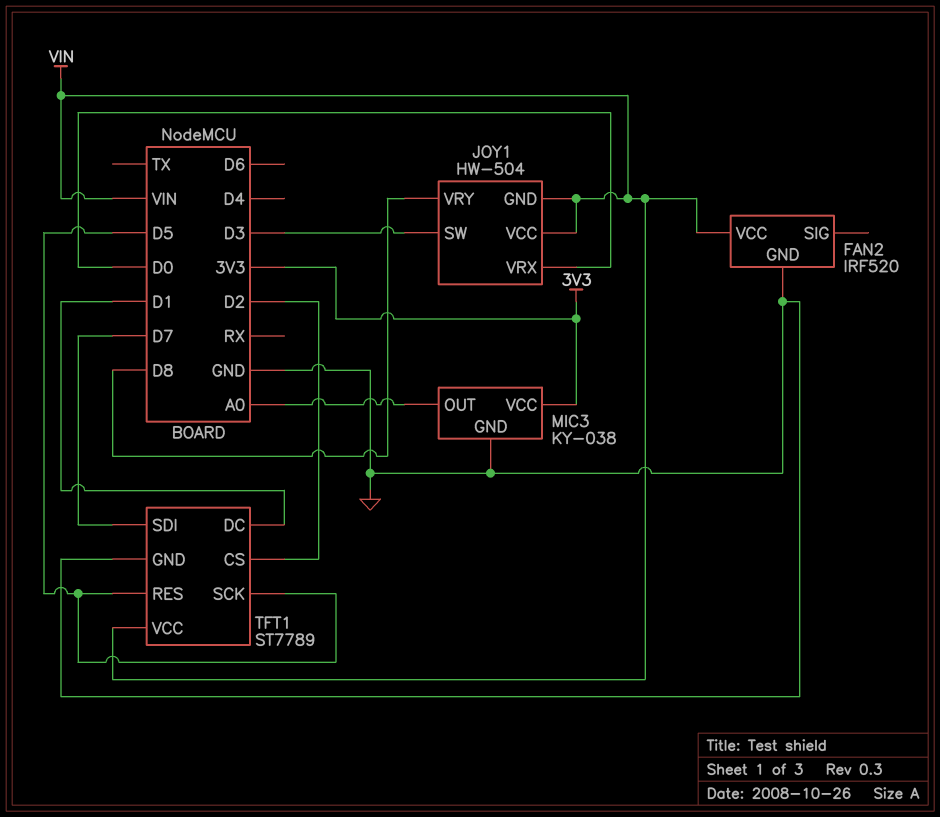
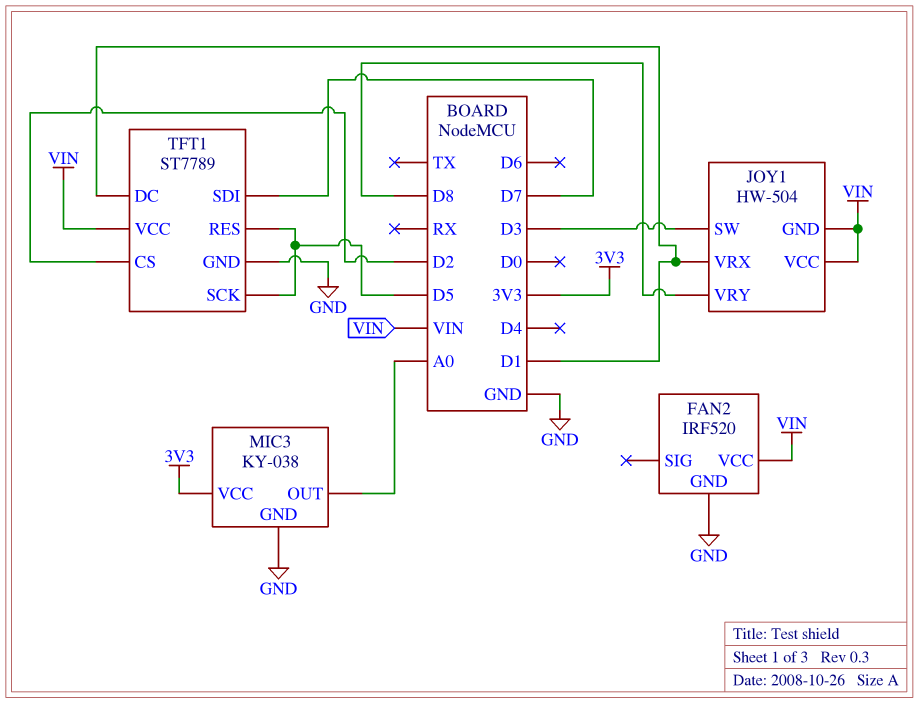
JOY1 pin VRX: D0 -> D1

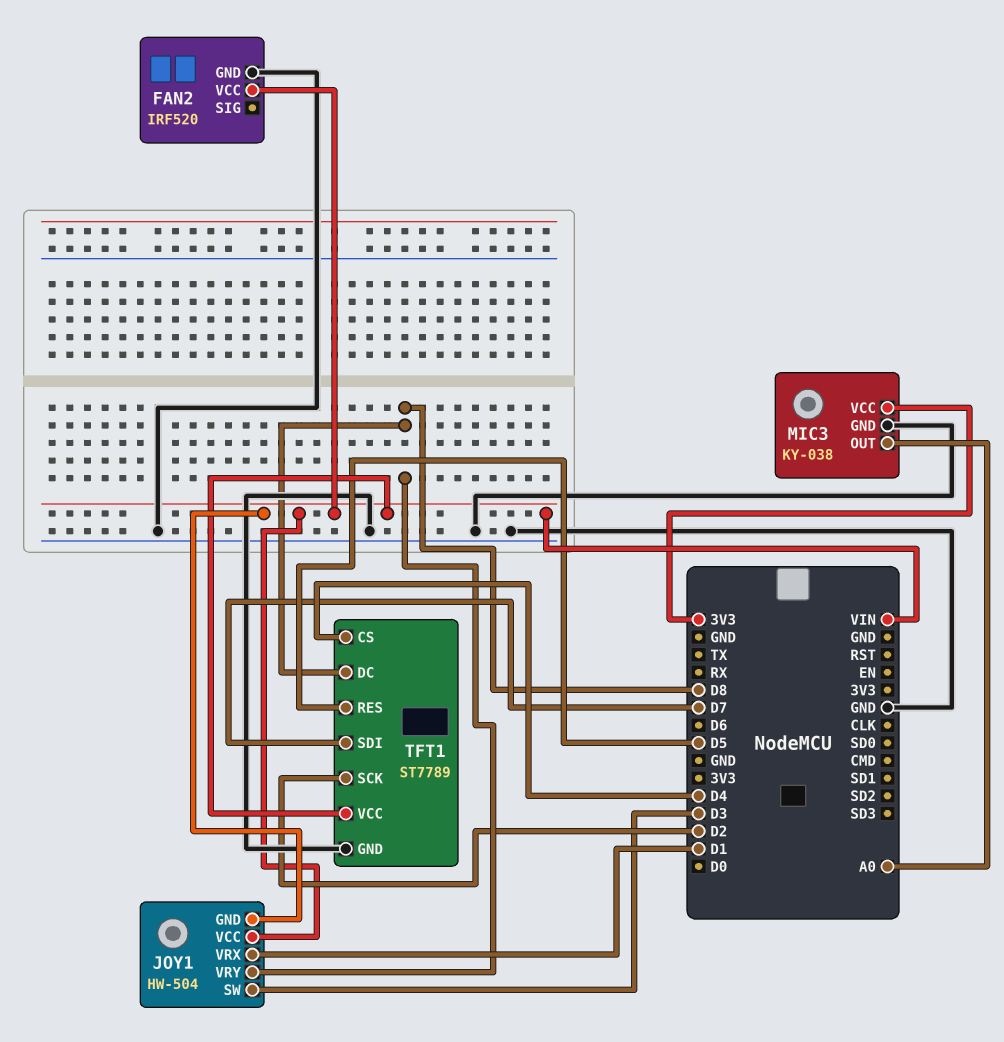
TFT1 pin CS: D2 -> D4
TFT1 pin DC: D1 -> D8
TFT1 pin SCK: D5 -> D2

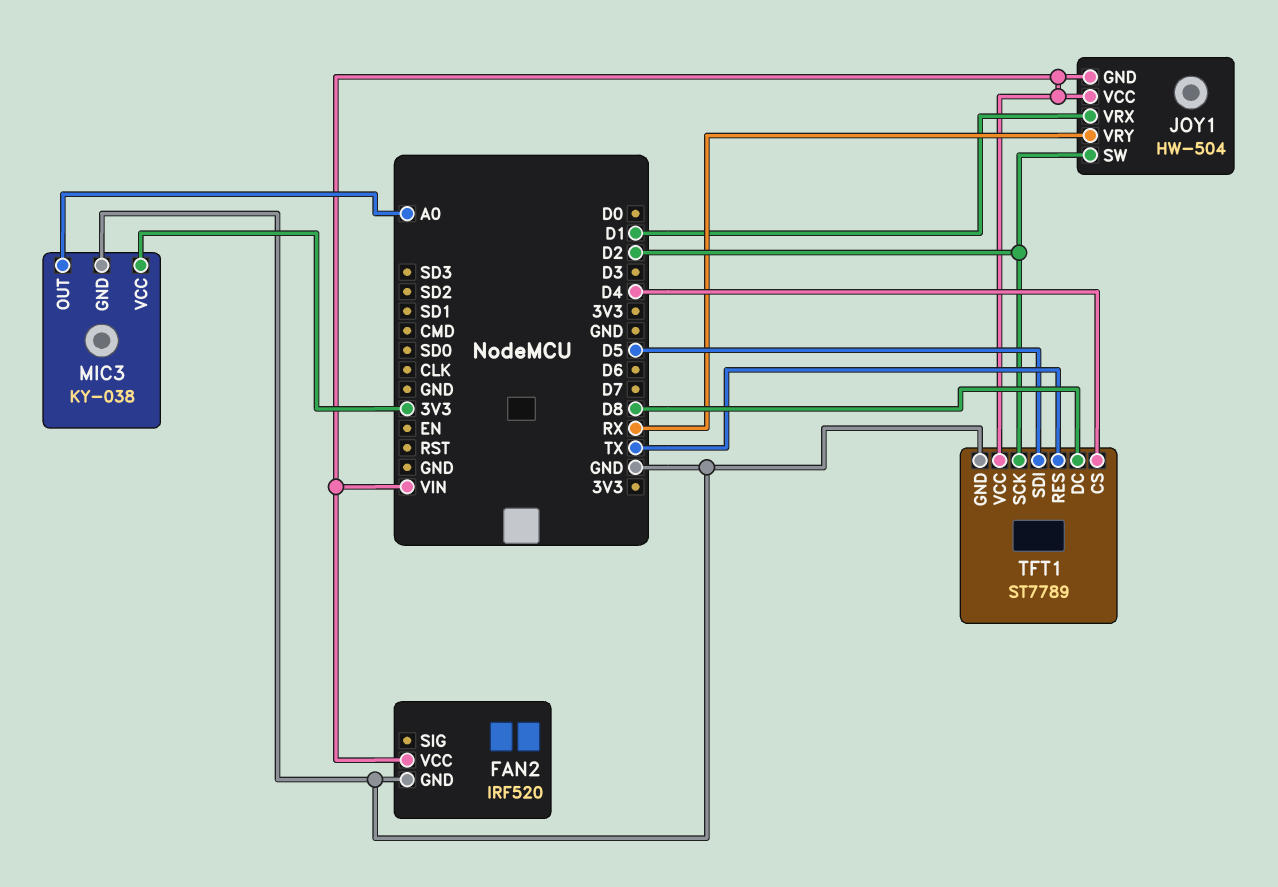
JOY1 pin SW: D3 -> D2
JOY1 pin VRY: D8 -> RX
TFT1 pin RES: D5 -> TX
TFT1 pin SDI: D7 -> D5

